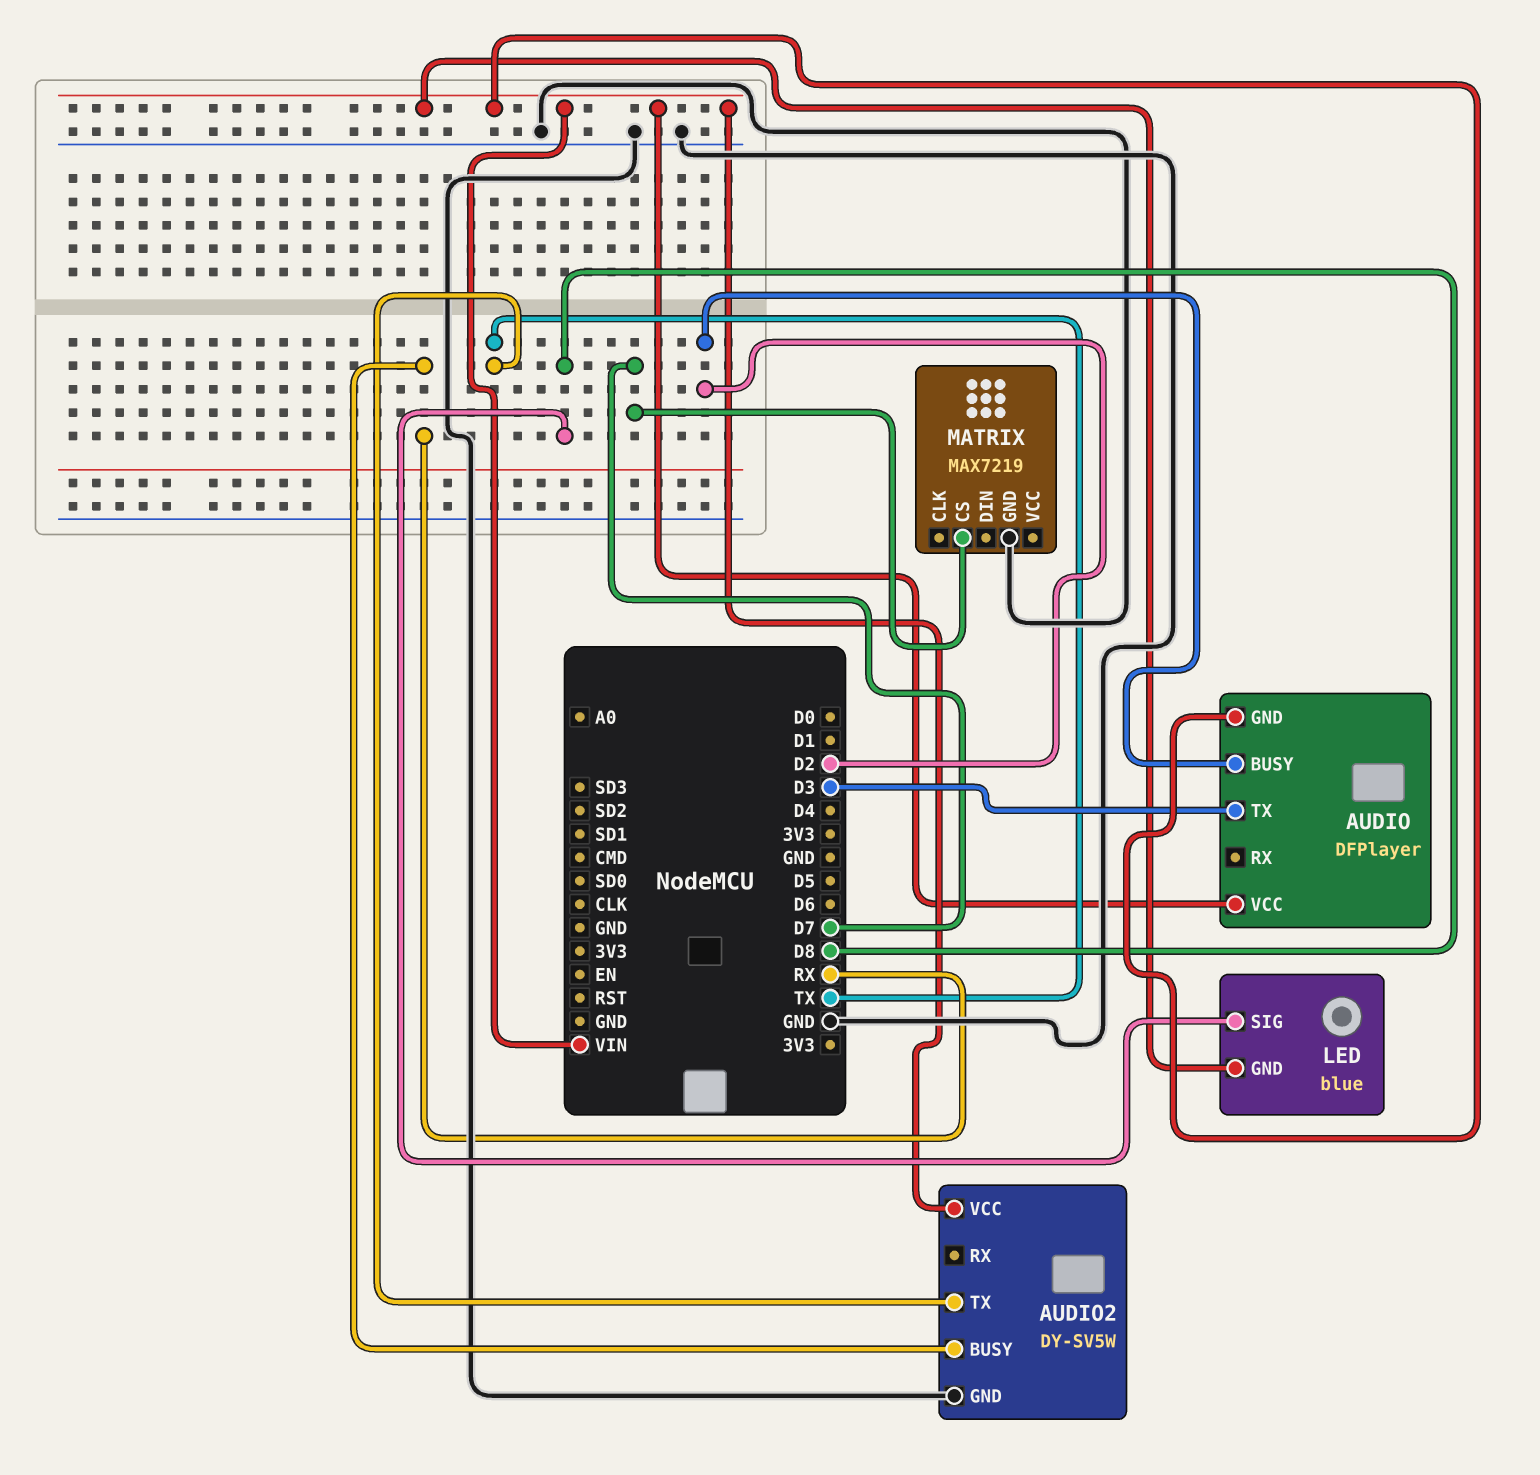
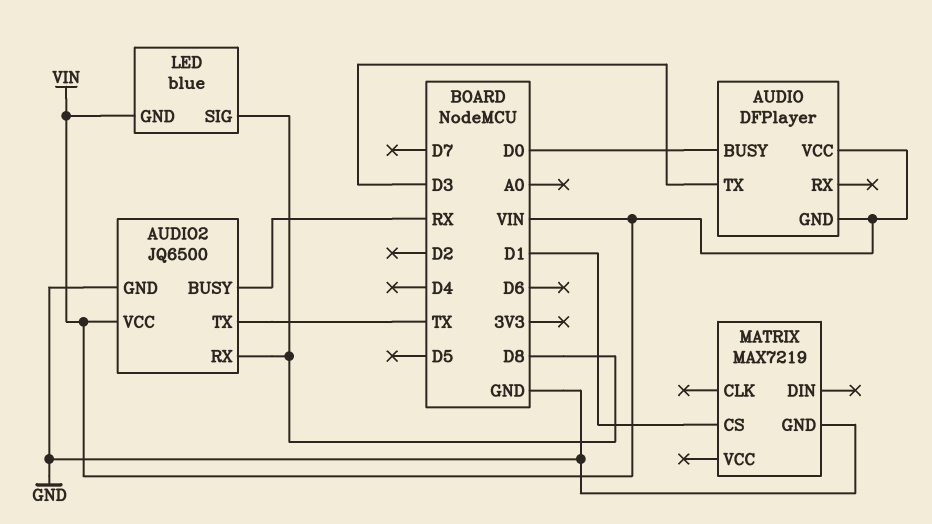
AUDIO pin BUSY: D2 -> D0
AUDIO2: DY-SV5W -> JQ6500
AUDIO2 pin RX: none -> D8
MATRIX pin CS: D7 -> D1

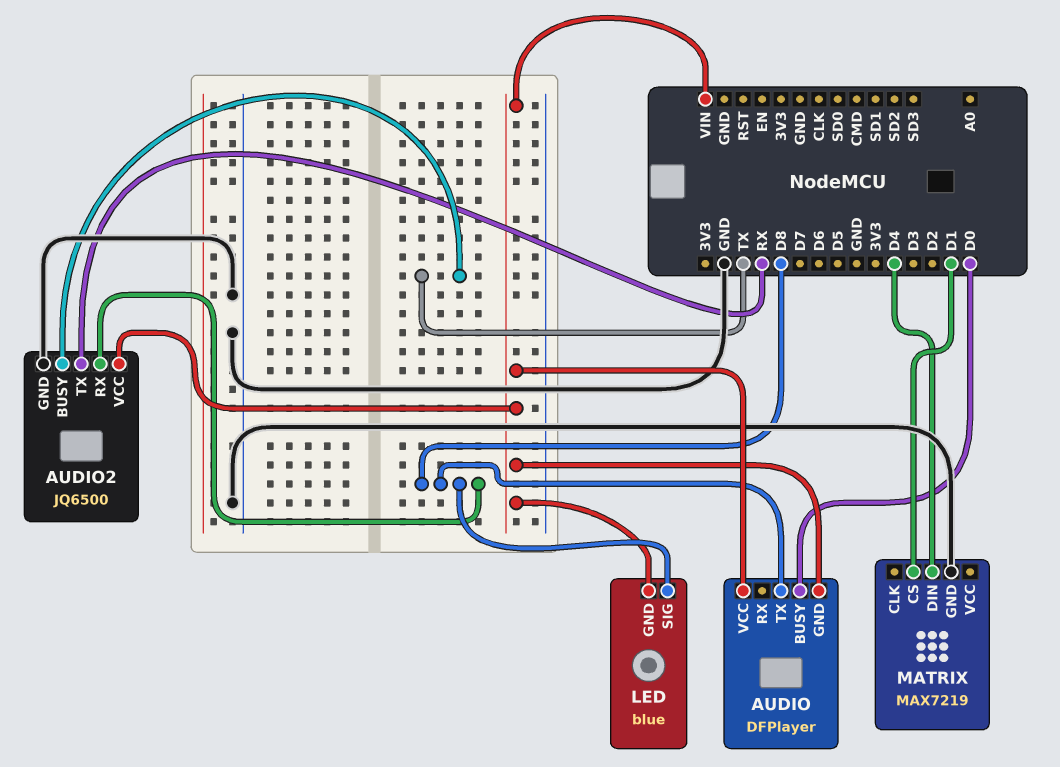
AUDIO pin TX: D3 -> D8
AUDIO2 pin BUSY: RX -> TX
AUDIO2 pin TX: TX -> RX
MATRIX pin DIN: none -> D4

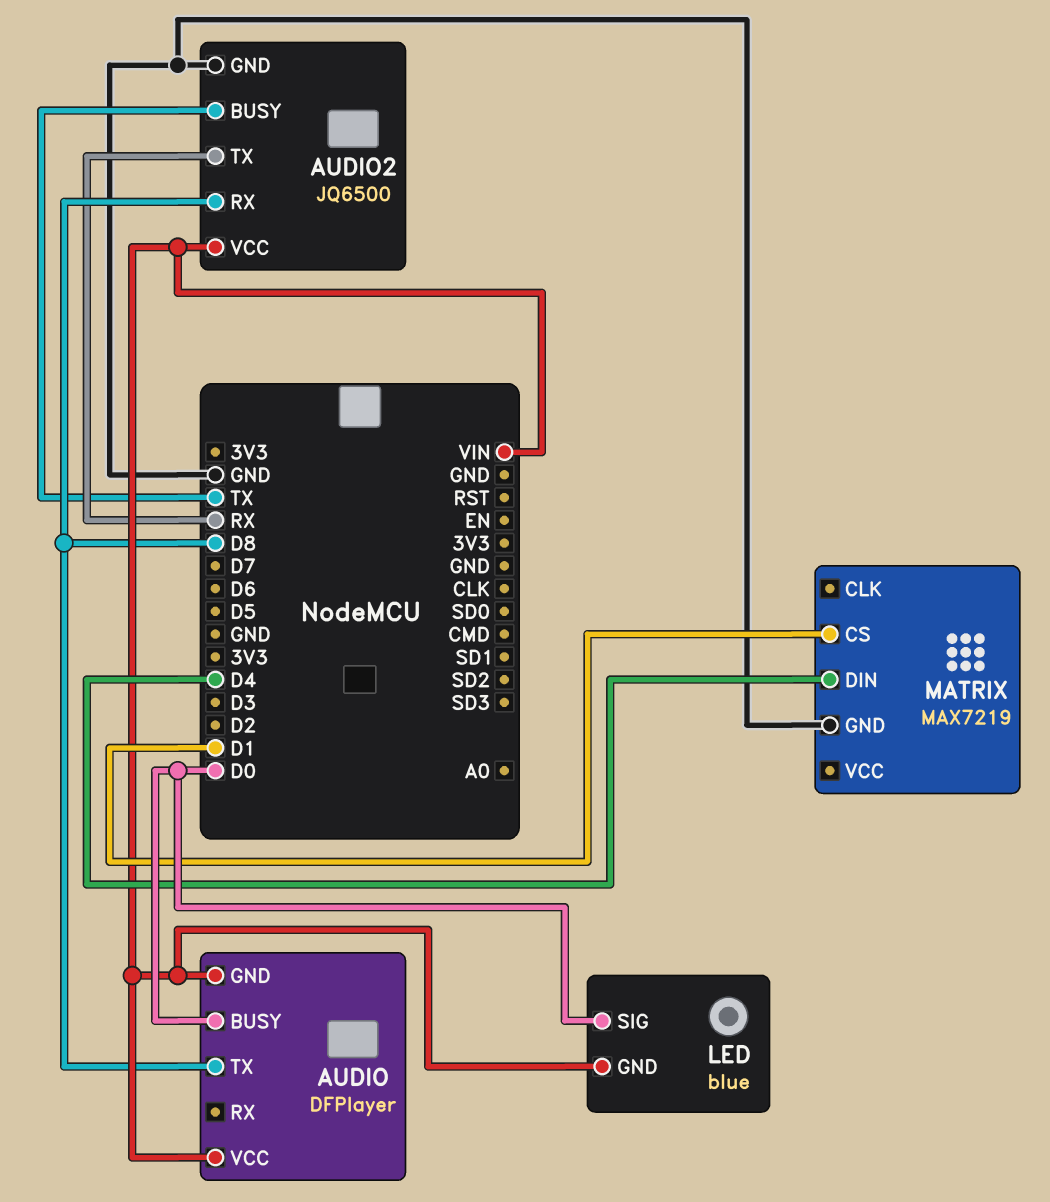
LED pin SIG: D8 -> D0

